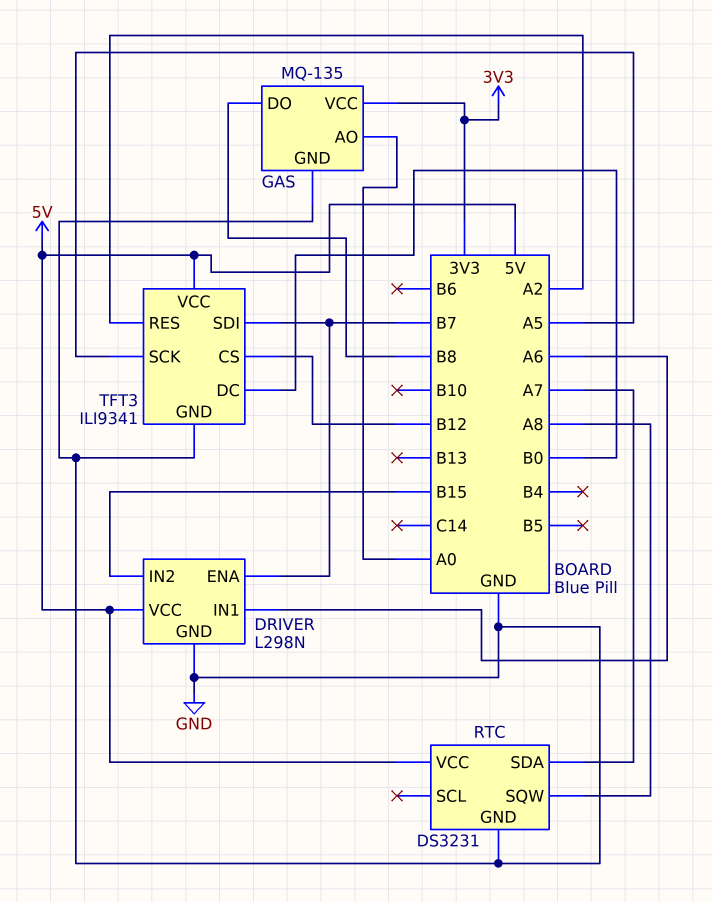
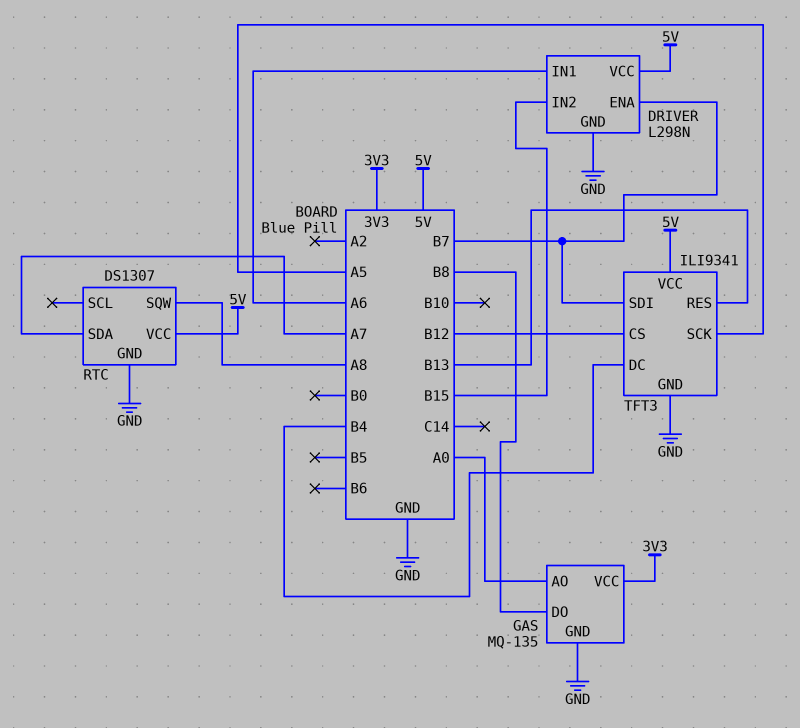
RTC: DS3231 -> DS1307
TFT3 pin DC: B0 -> B4
TFT3 pin RES: A2 -> B13

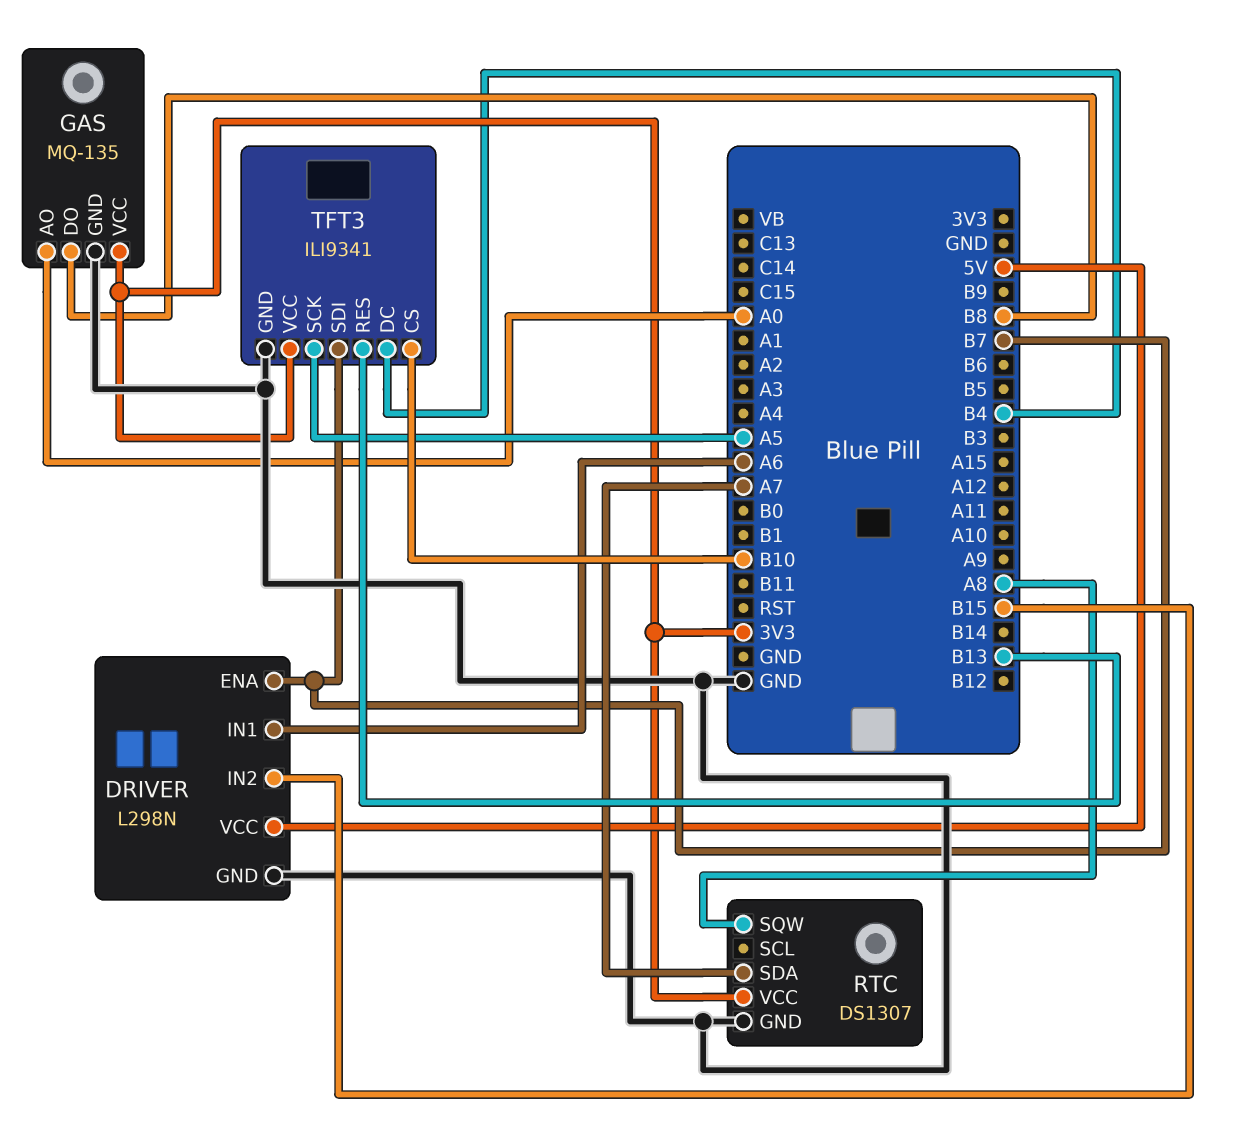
RTC pin VCC: 5V -> 3V3
TFT3 pin CS: B12 -> B10
TFT3 pin VCC: 5V -> 3V3

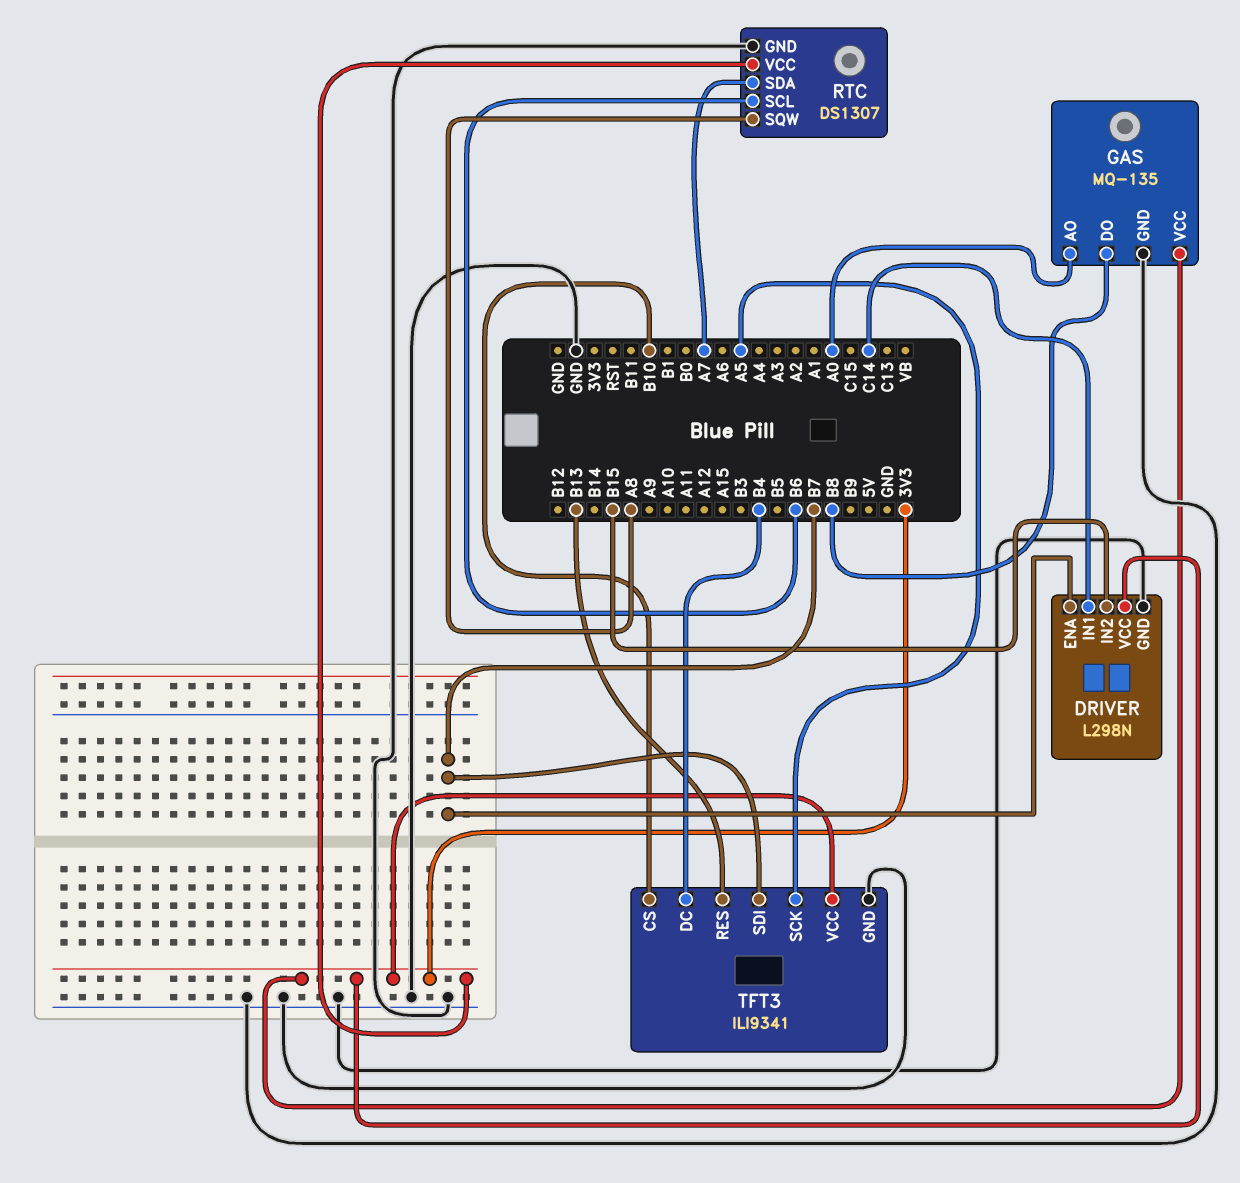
DRIVER pin IN1: A6 -> C14
DRIVER pin VCC: 5V -> 3V3
RTC pin SCL: none -> B6

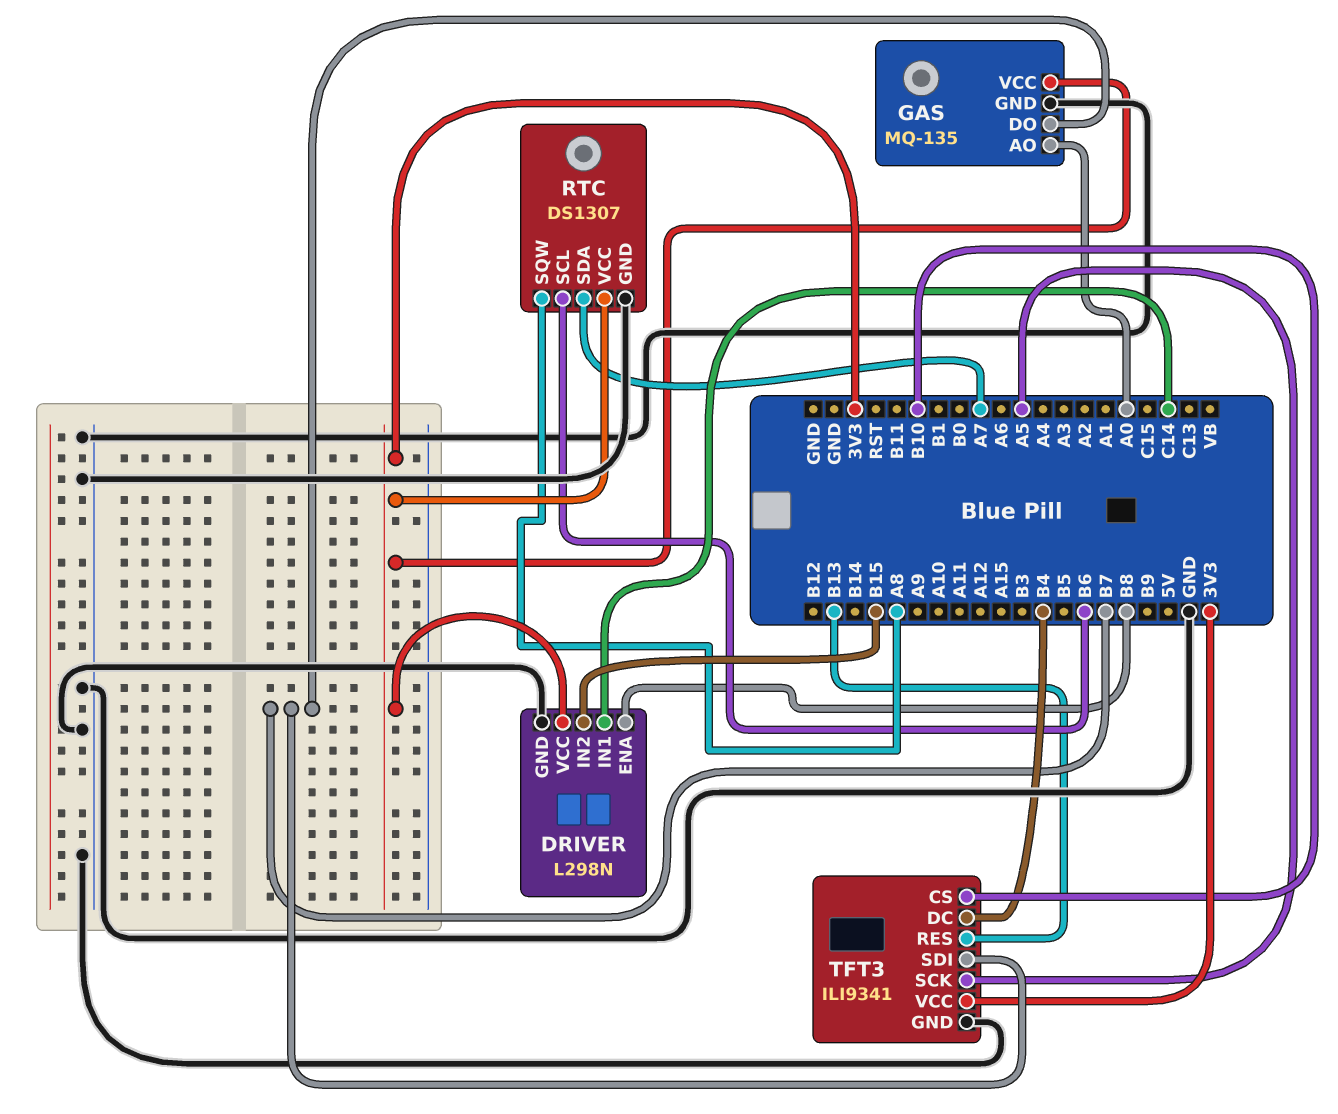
DRIVER pin ENA: B7 -> B8
GAS pin DO: B8 -> B7

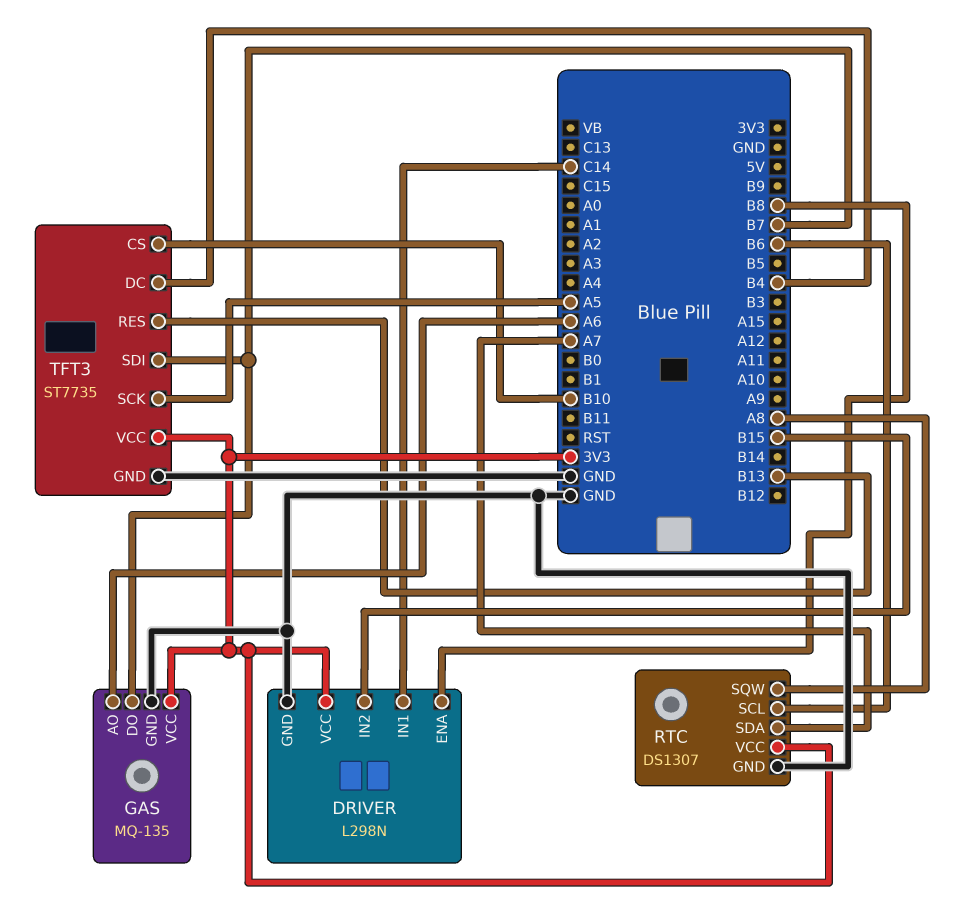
GAS pin AO: A0 -> A6
TFT3: ILI9341 -> ST7735

